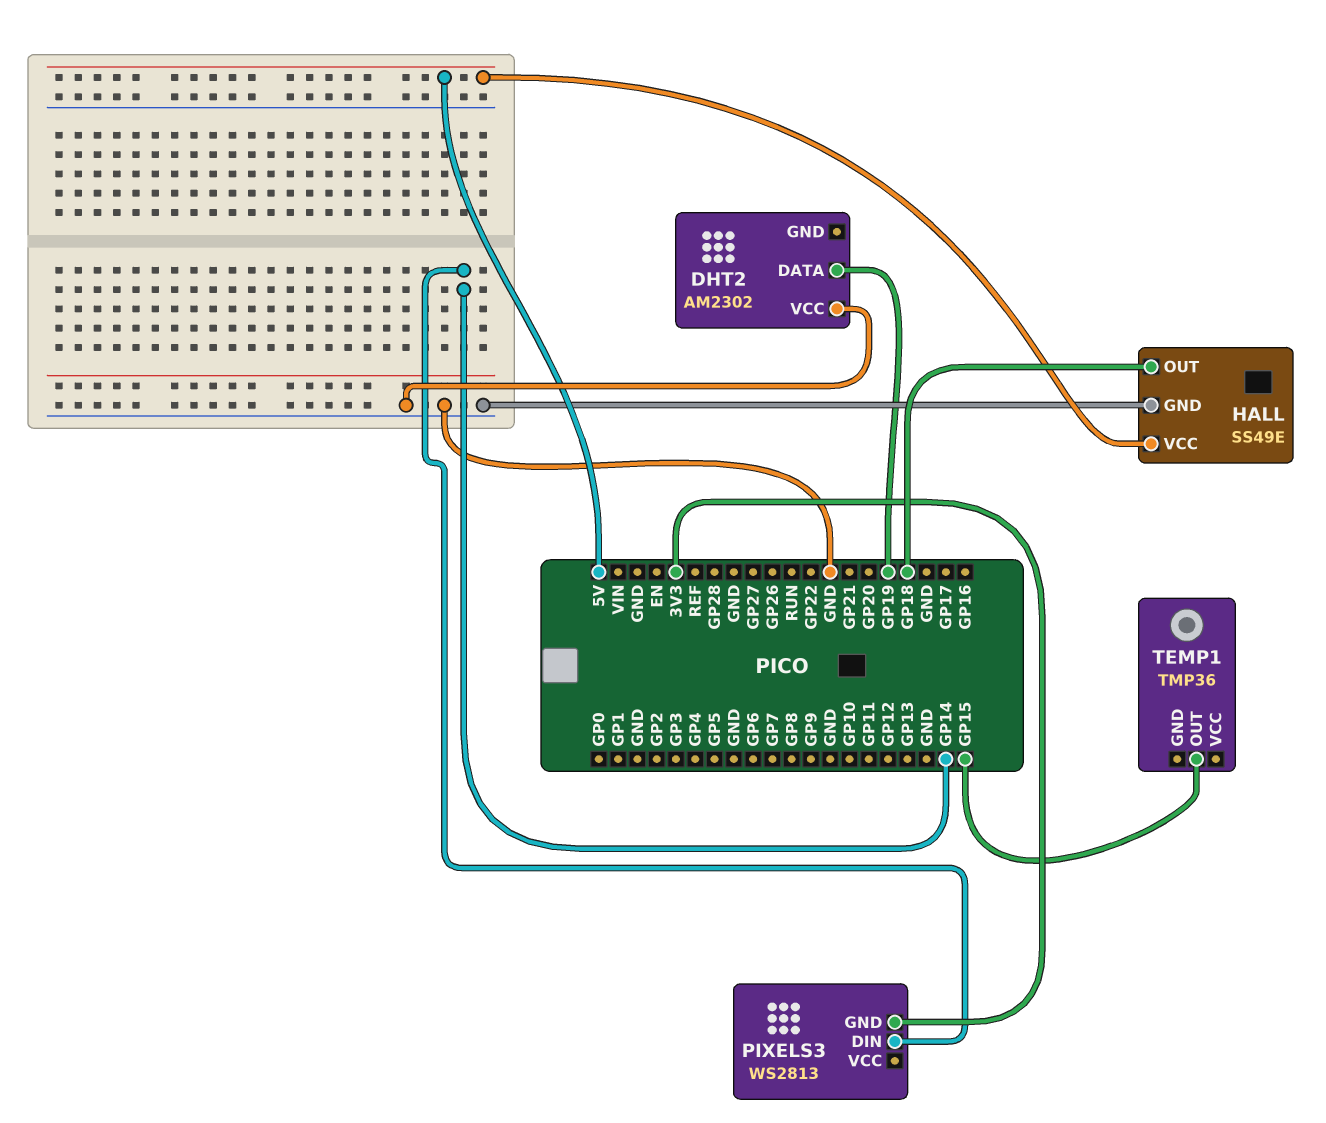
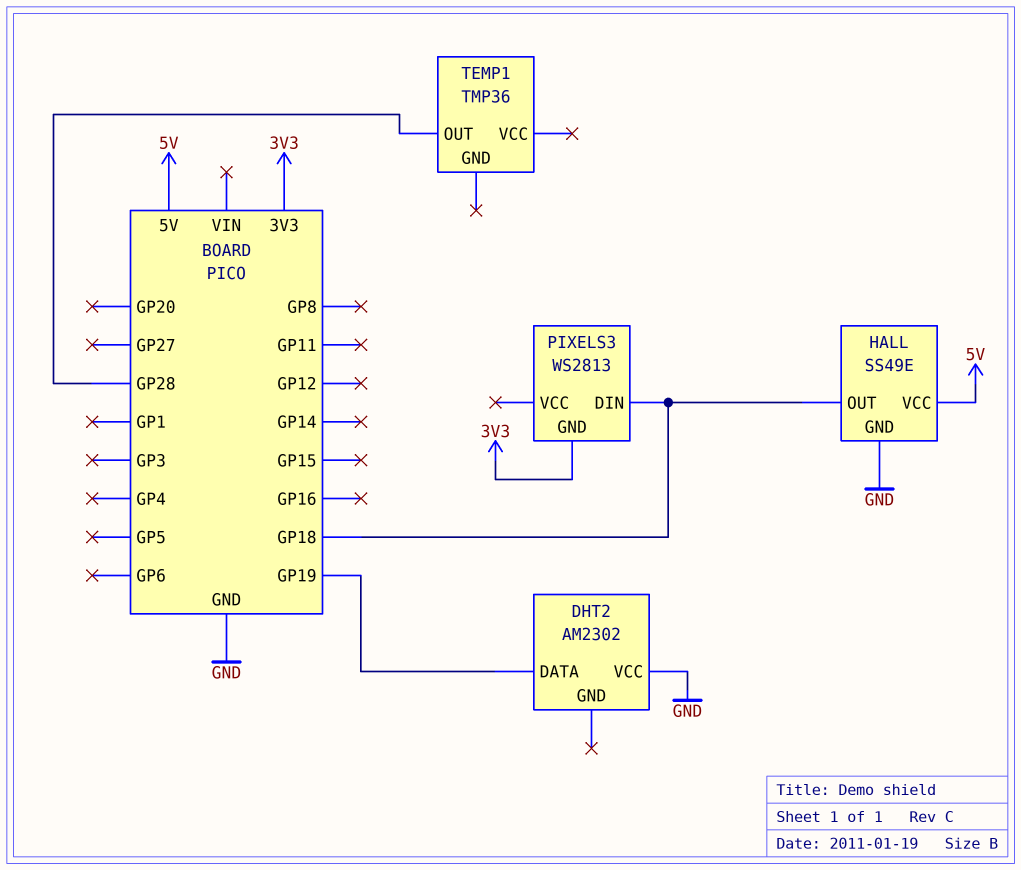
PIXELS3 pin DIN: GP14 -> GP18
TEMP1 pin OUT: GP15 -> GP28

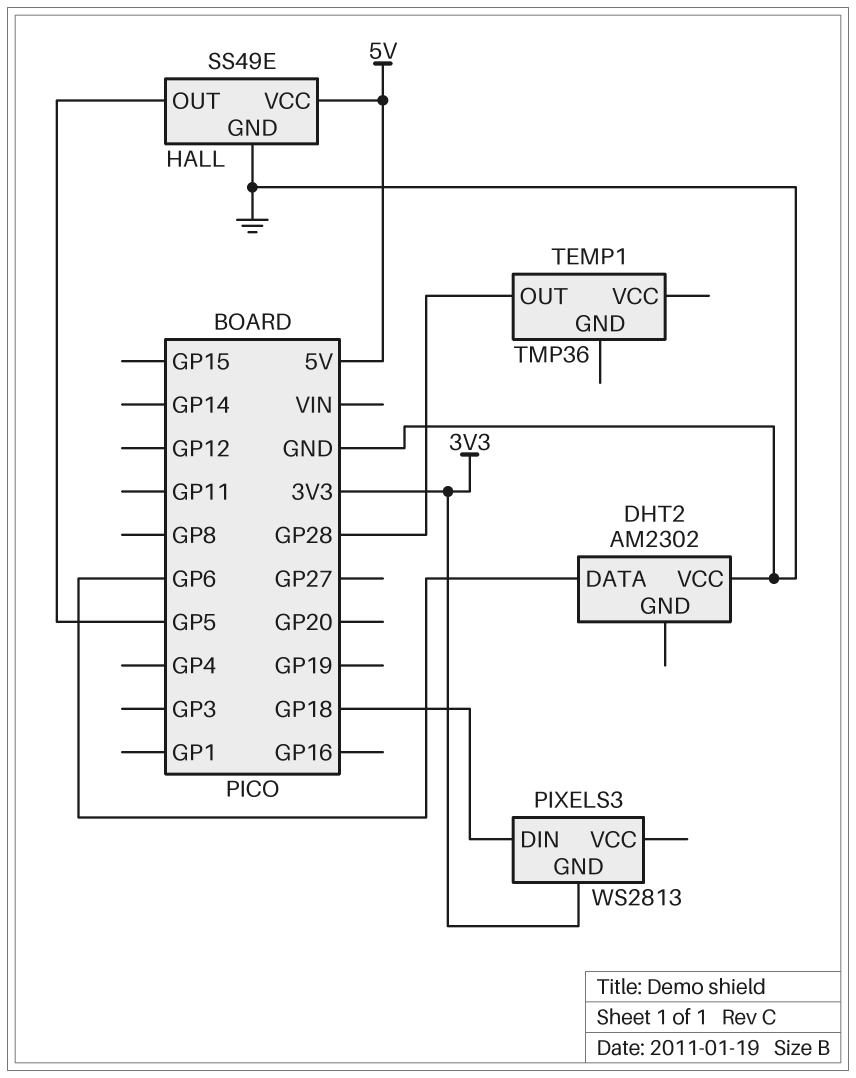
DHT2 pin DATA: GP19 -> GP6
HALL pin OUT: GP18 -> GP5

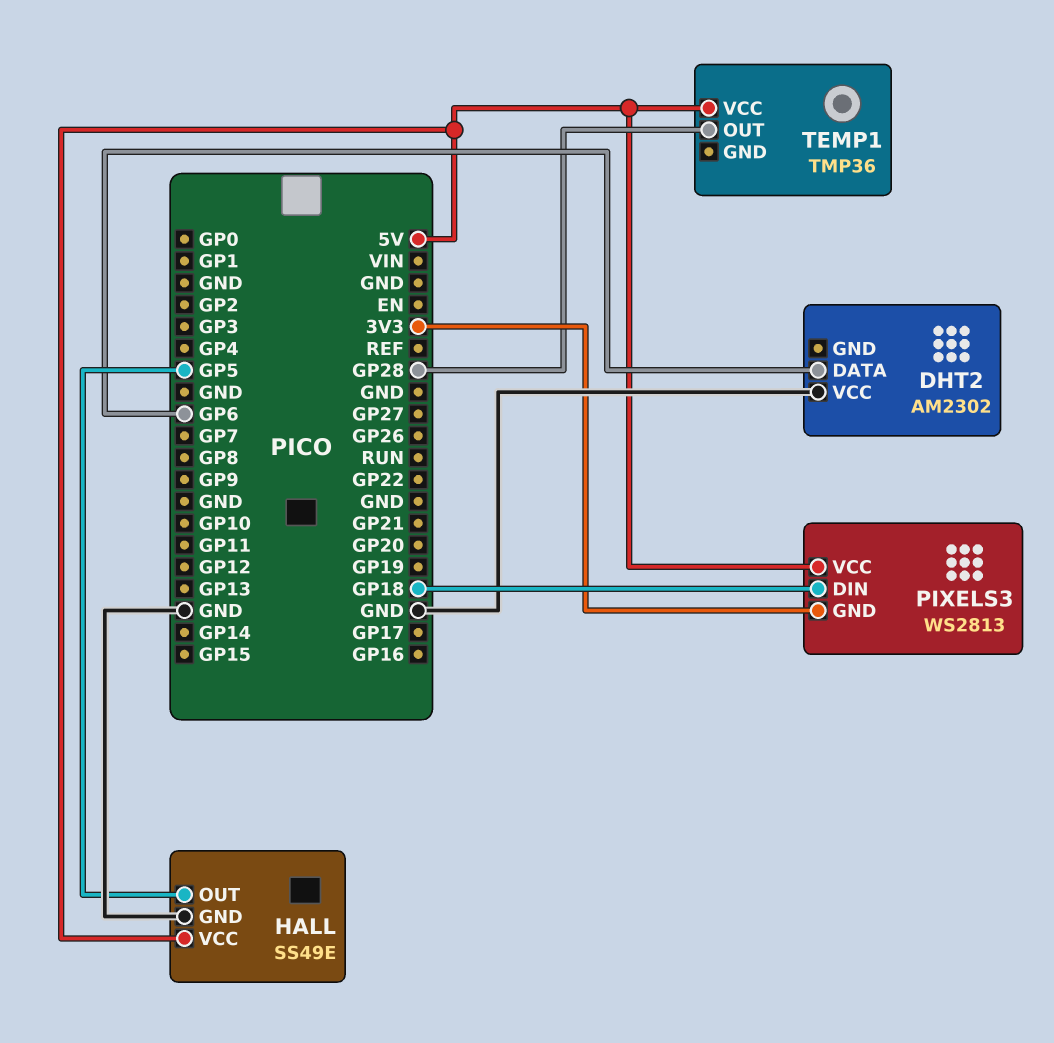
PIXELS3 pin VCC: none -> 5V
TEMP1 pin VCC: none -> 5V

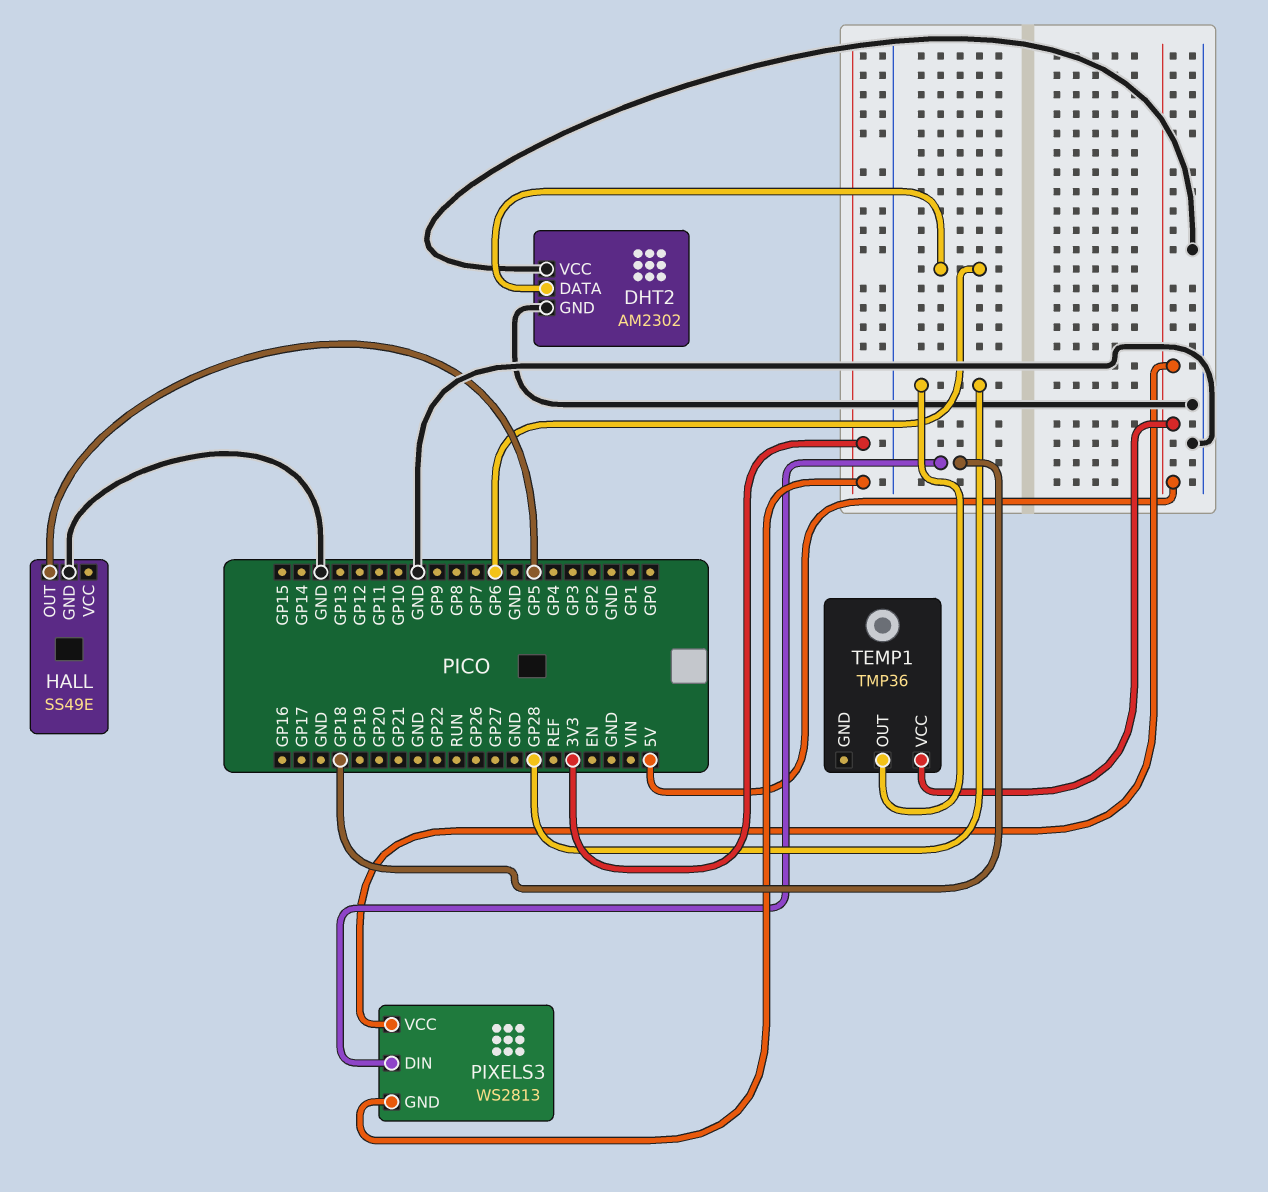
DHT2 pin GND: none -> GND
HALL pin VCC: 5V -> none

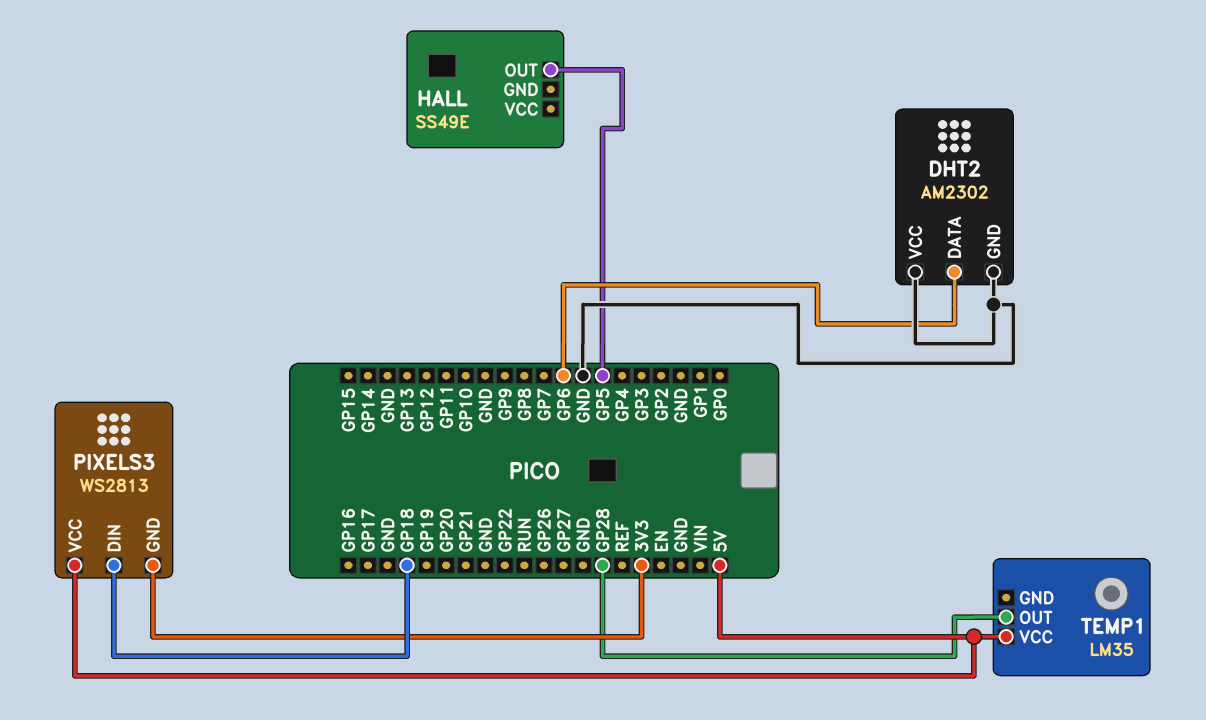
HALL pin GND: GND -> none
TEMP1: TMP36 -> LM35

